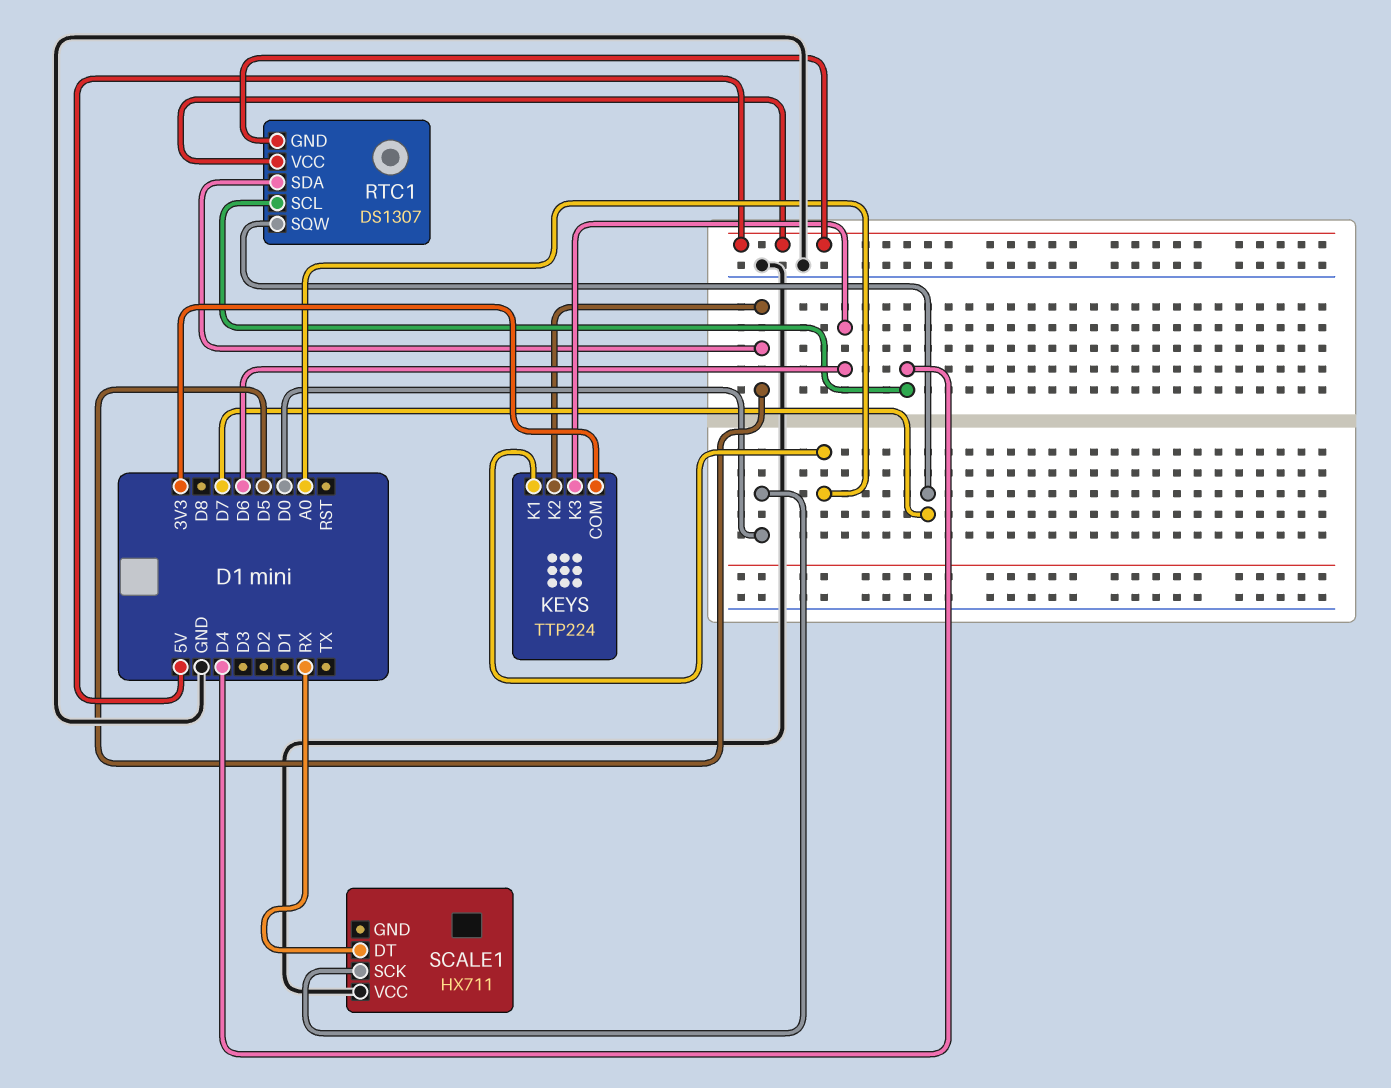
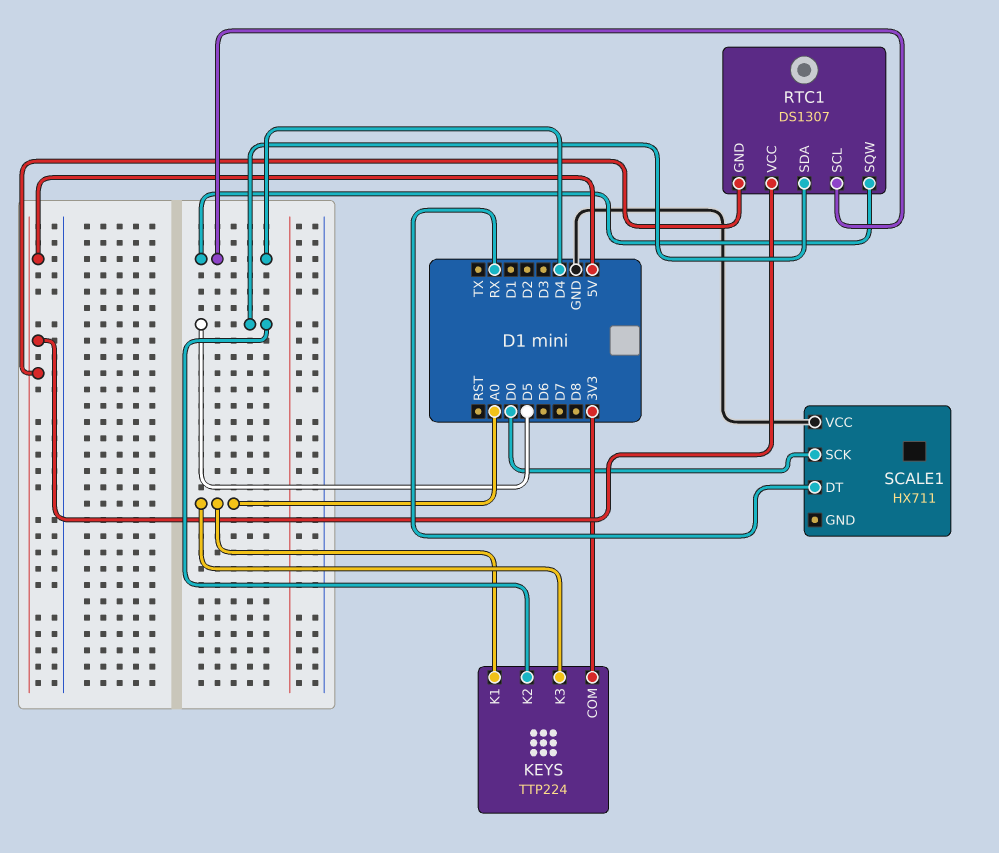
KEYS pin K3: D6 -> A0
RTC1 pin SQW: D7 -> D4

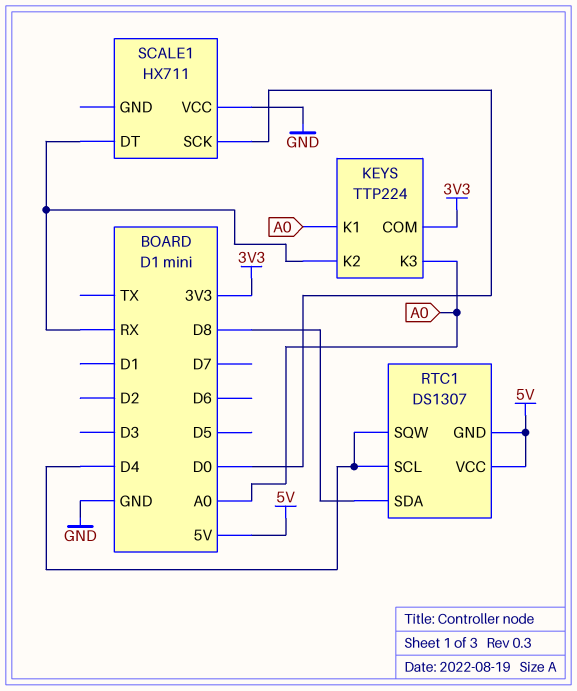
KEYS pin K2: D5 -> RX
RTC1 pin SDA: D5 -> D8

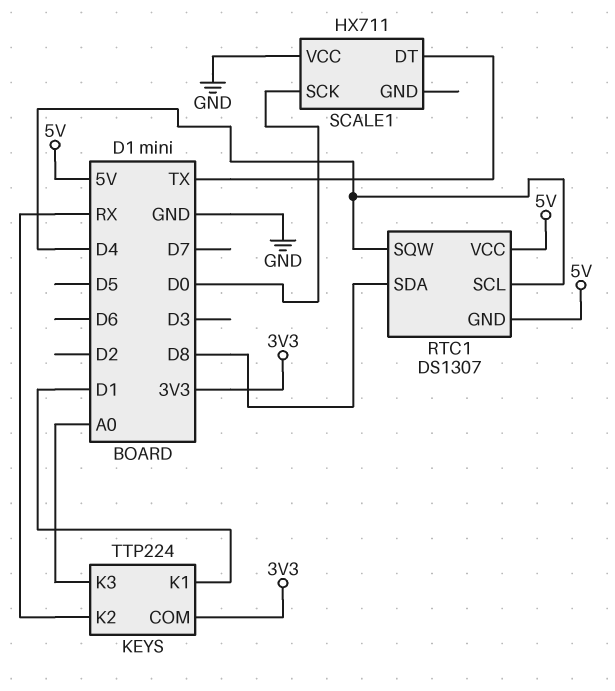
KEYS pin K1: A0 -> D1
SCALE1 pin DT: RX -> TX

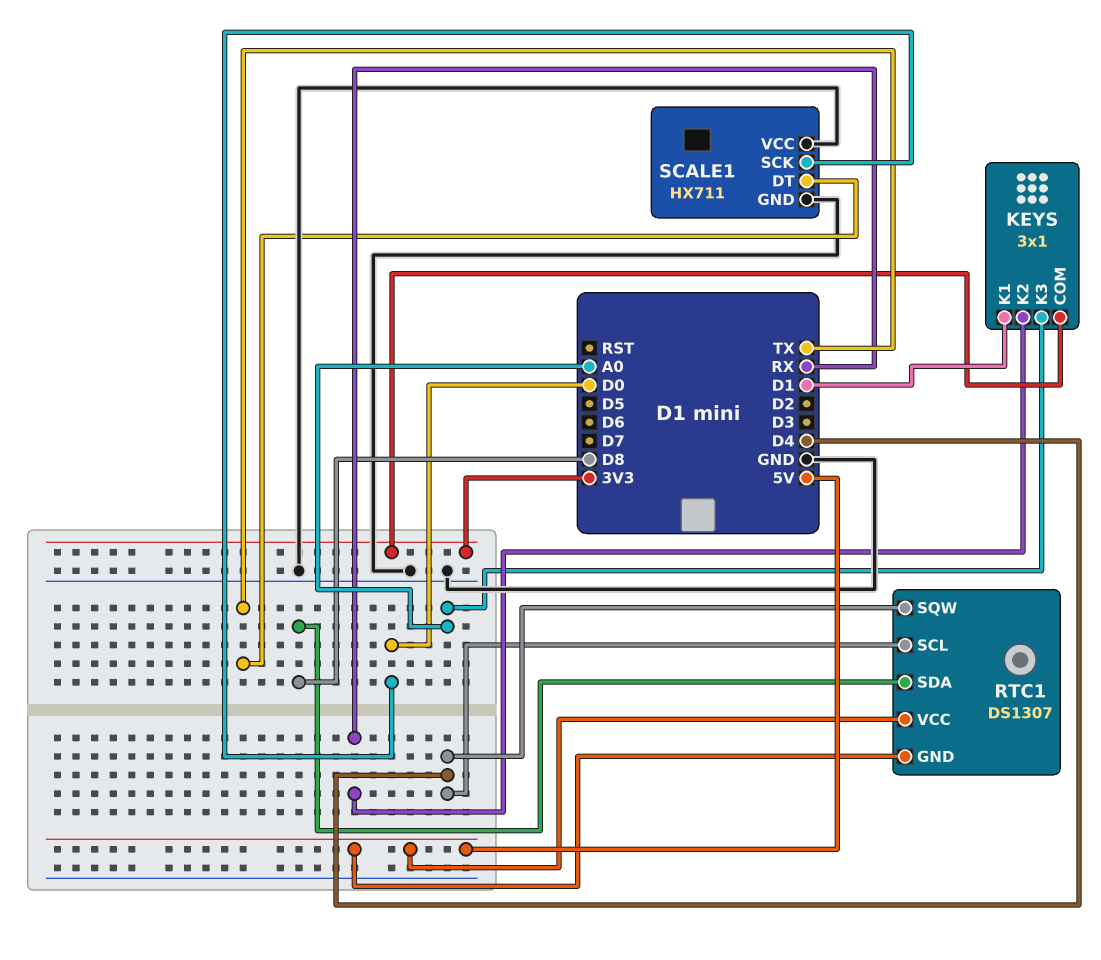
KEYS: TTP224 -> 3x1
SCALE1 pin GND: none -> GND

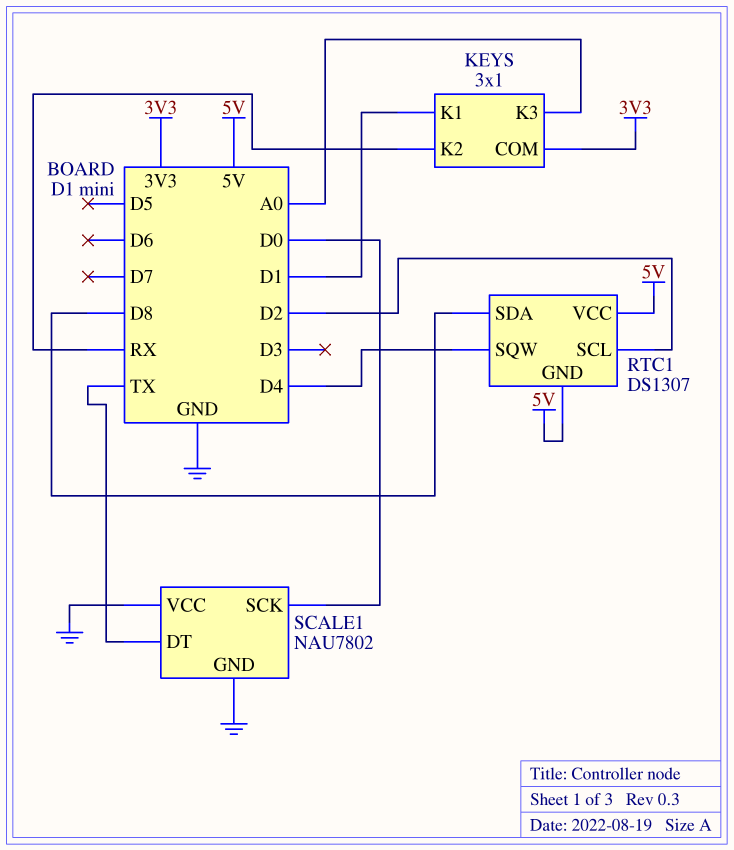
RTC1 pin SCL: D4 -> D2
SCALE1: HX711 -> NAU7802

